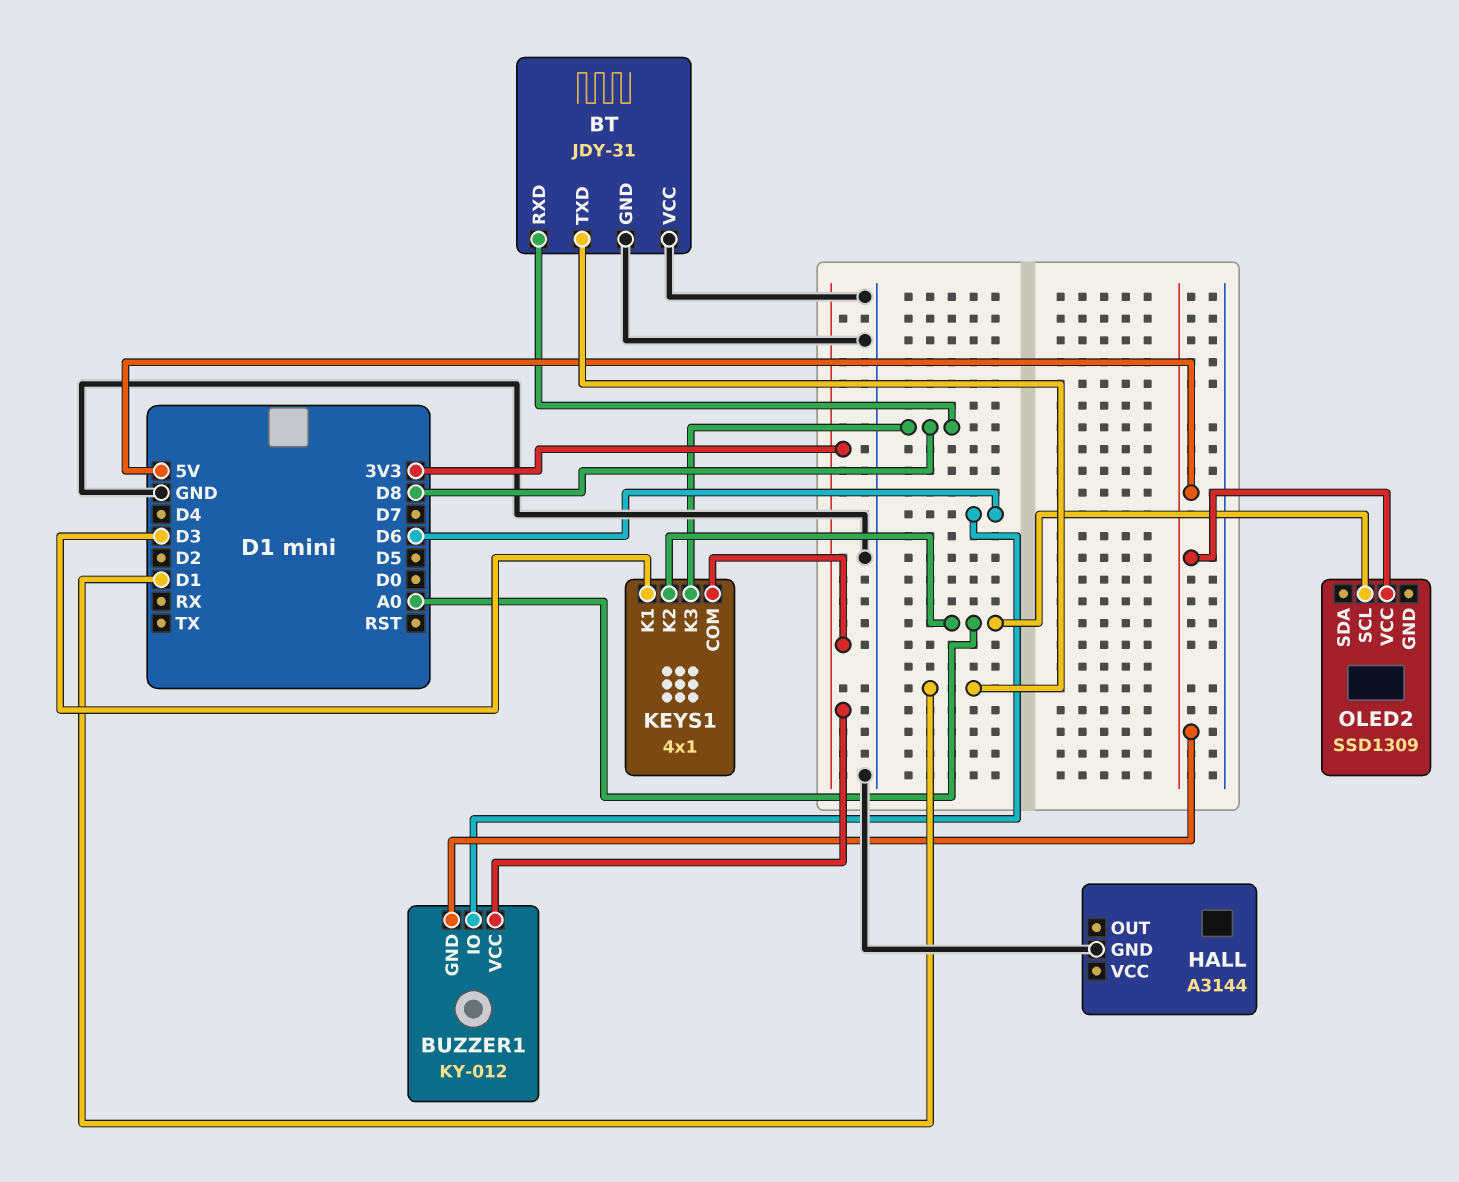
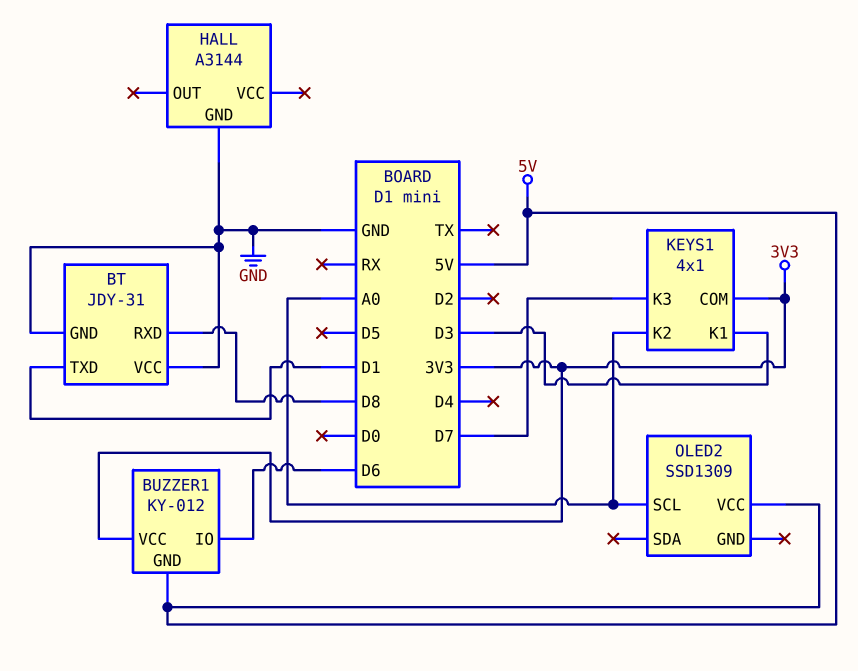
KEYS1 pin K3: D8 -> D7

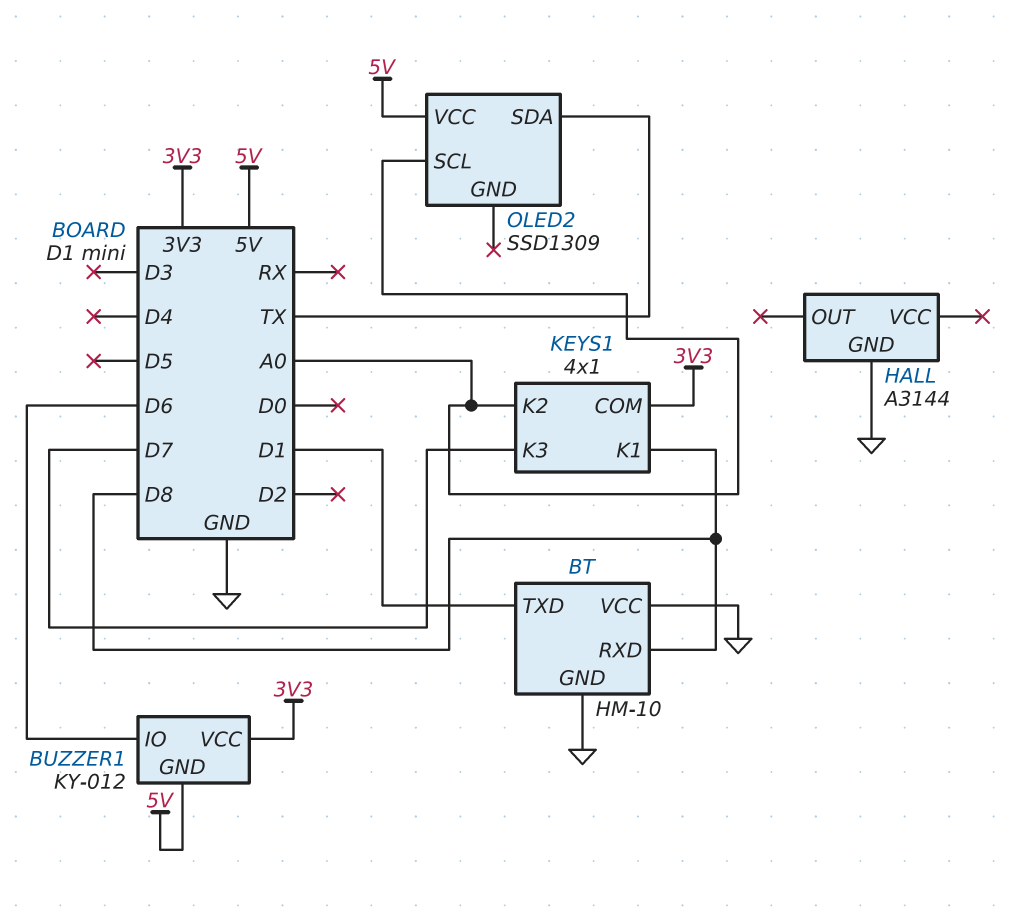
BT: JDY-31 -> HM-10
KEYS1 pin K1: D3 -> D8
OLED2 pin SDA: none -> TX

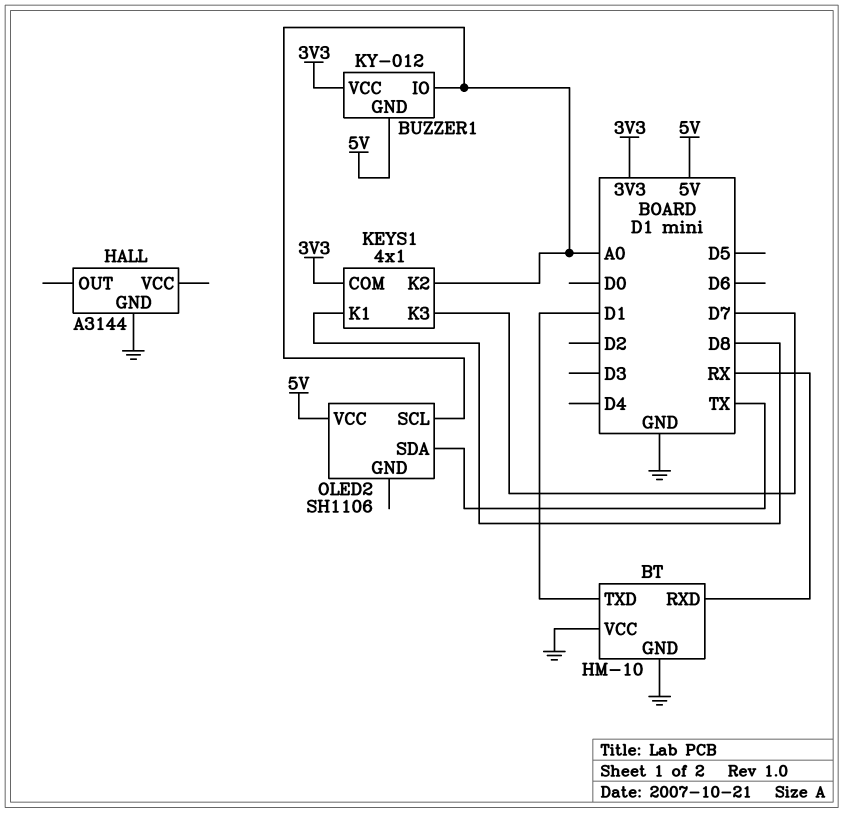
BT pin RXD: D8 -> RX
BUZZER1 pin IO: D6 -> A0
OLED2: SSD1309 -> SH1106

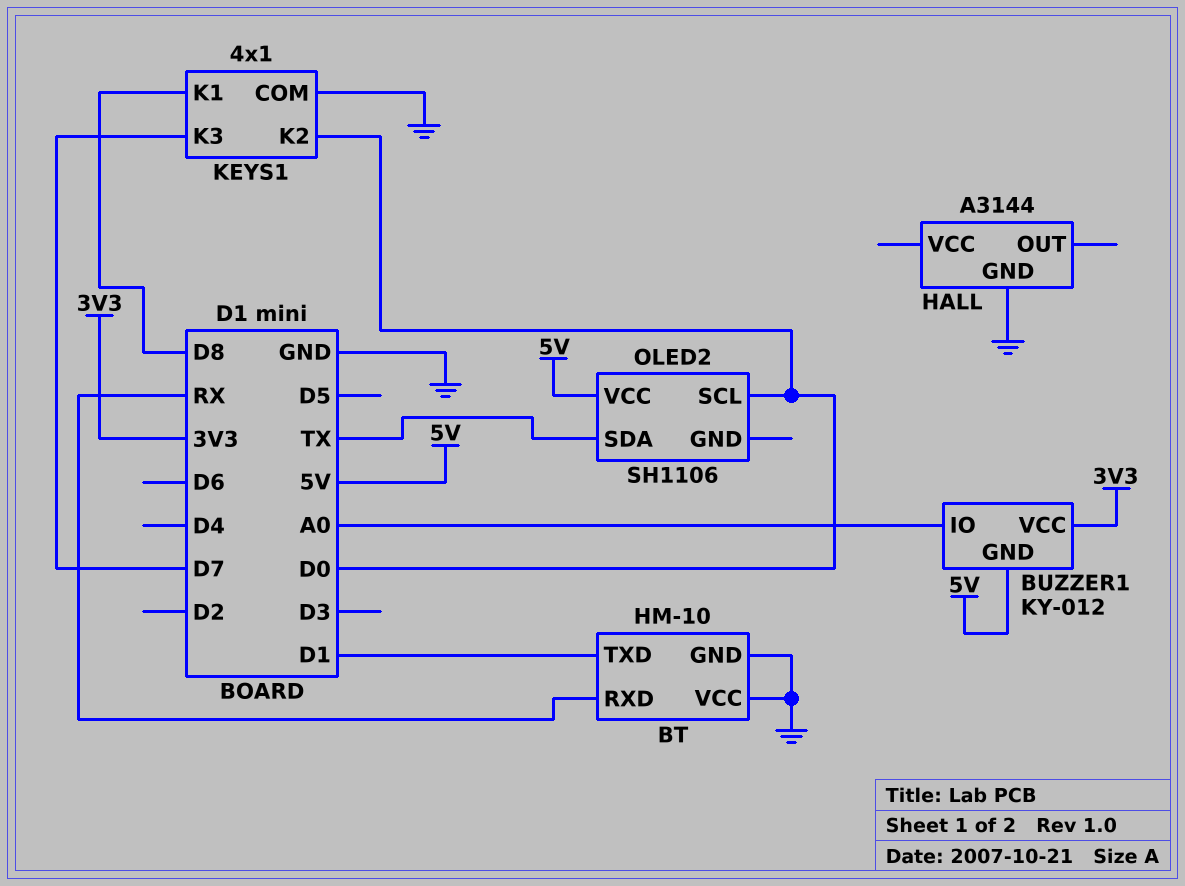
KEYS1 pin COM: 3V3 -> GND
KEYS1 pin K2: A0 -> D0
OLED2 pin SCL: A0 -> D0

